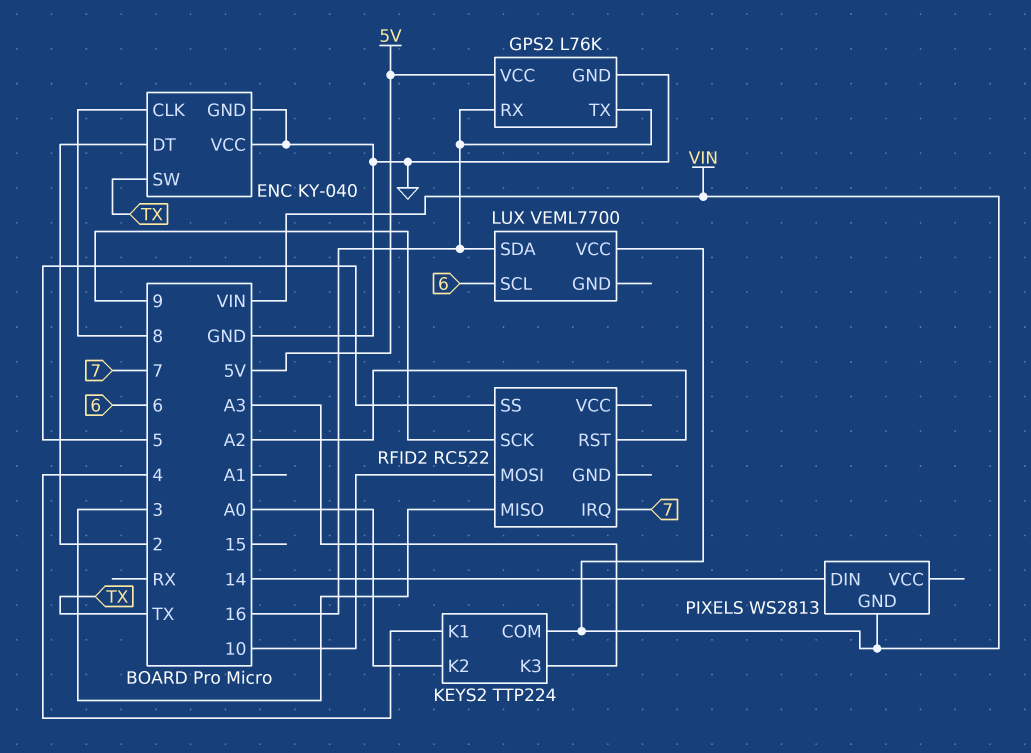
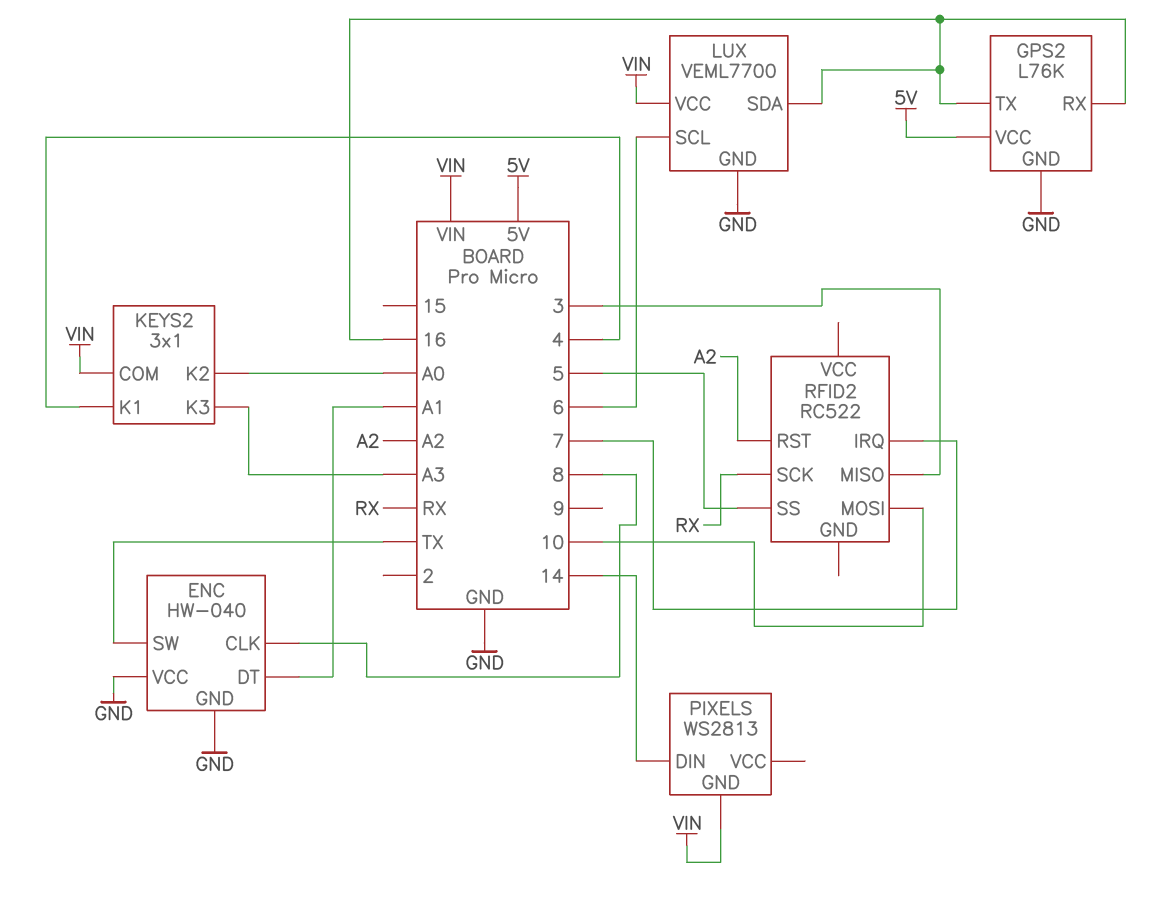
ENC: KY-040 -> HW-040
ENC pin DT: 2 -> A1
KEYS2: TTP224 -> 3x1
LUX pin GND: none -> GND
RFID2 pin SCK: 9 -> RX

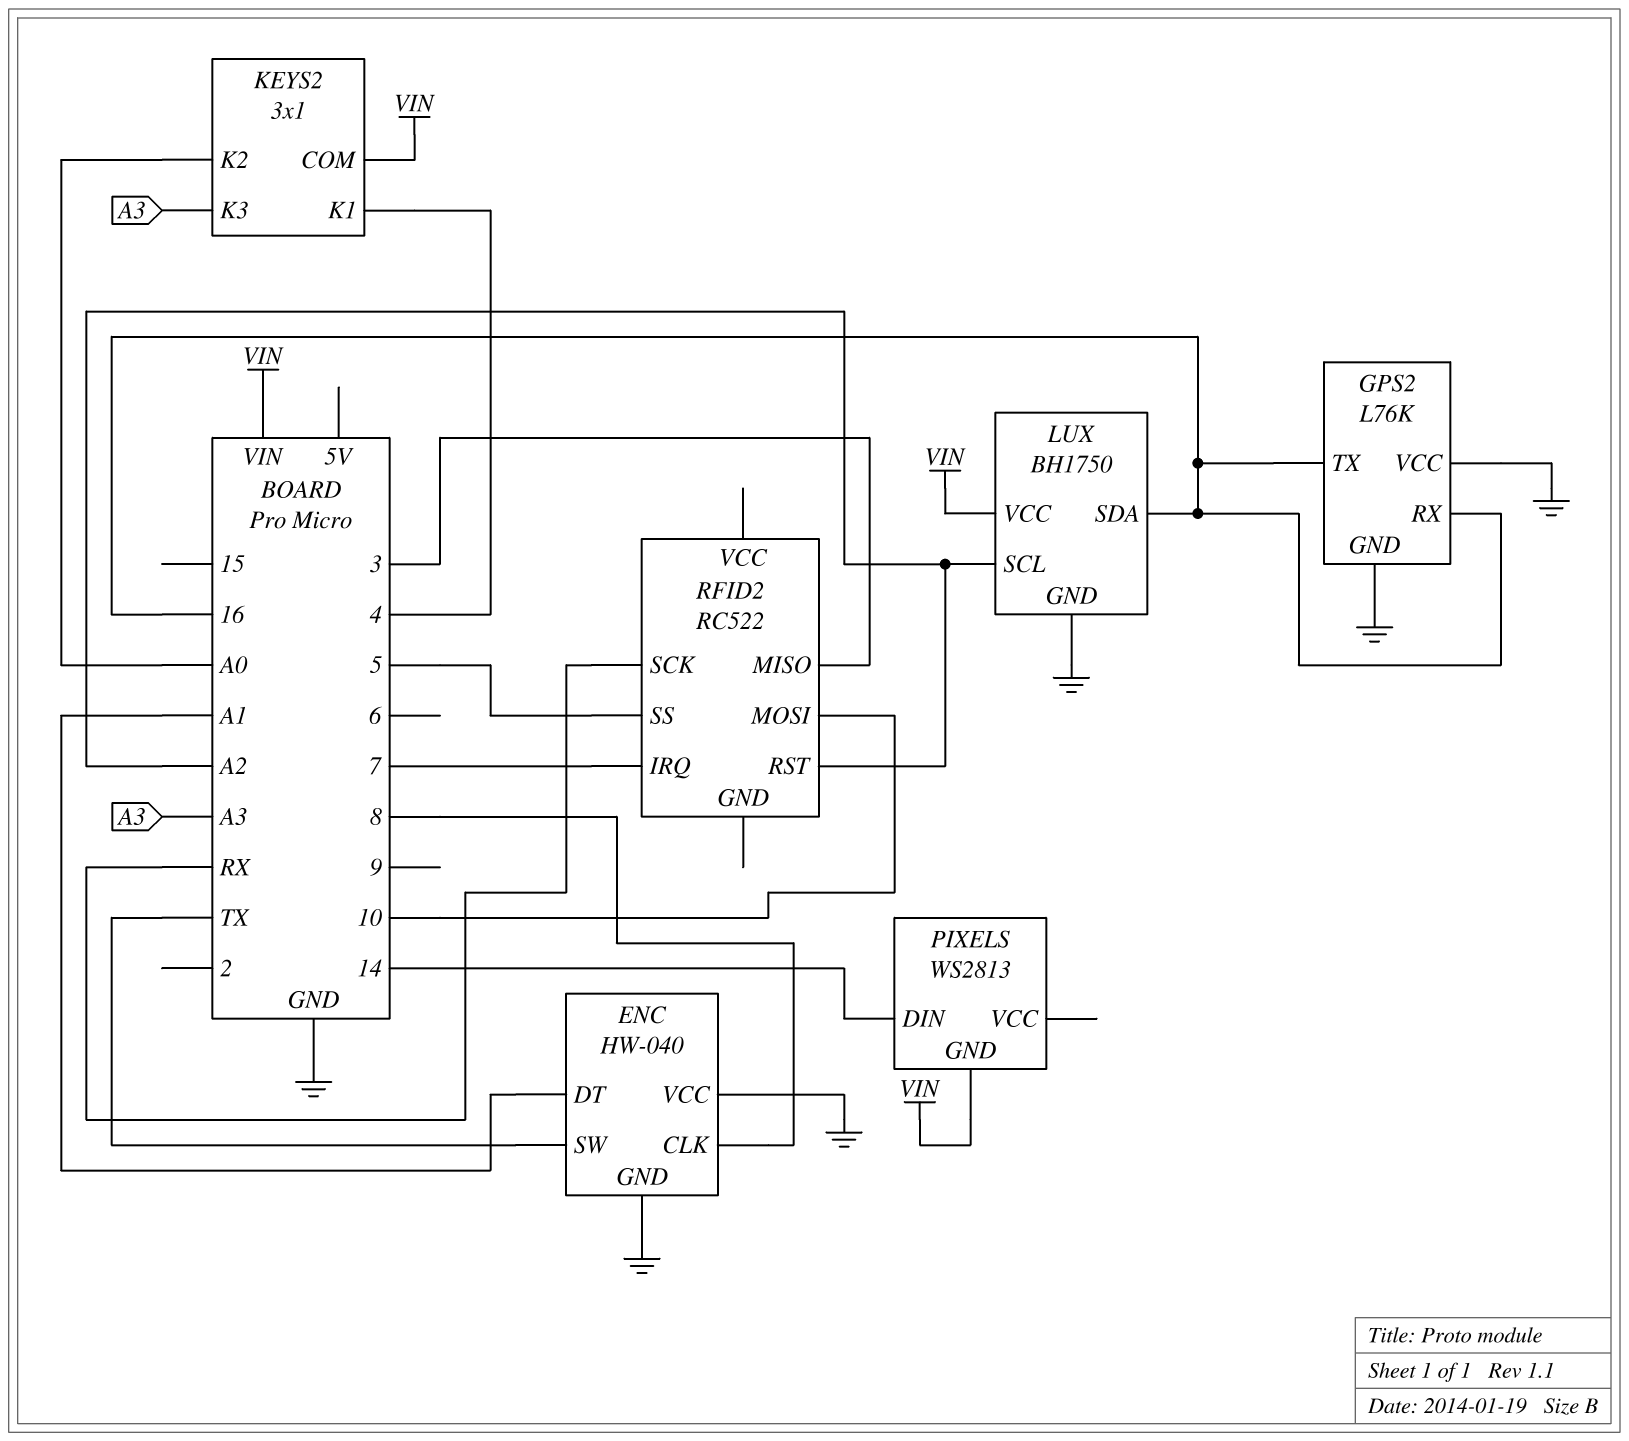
GPS2 pin VCC: 5V -> GND
LUX: VEML7700 -> BH1750
LUX pin SCL: 6 -> A2

